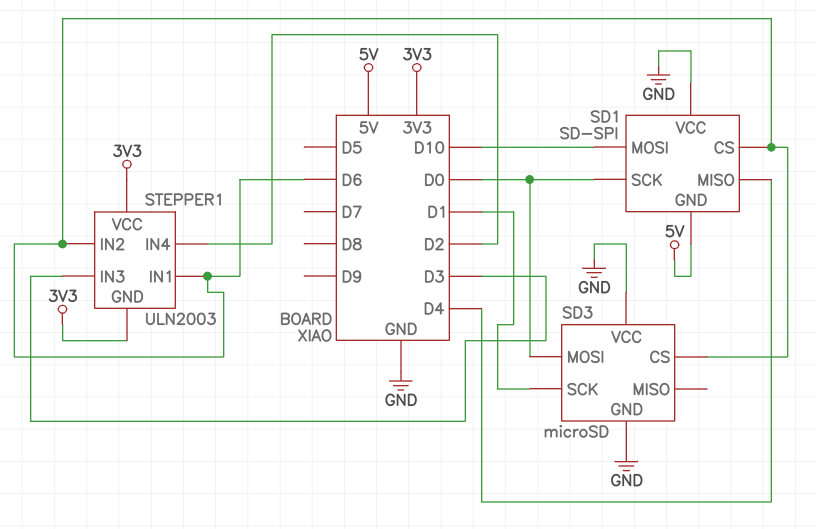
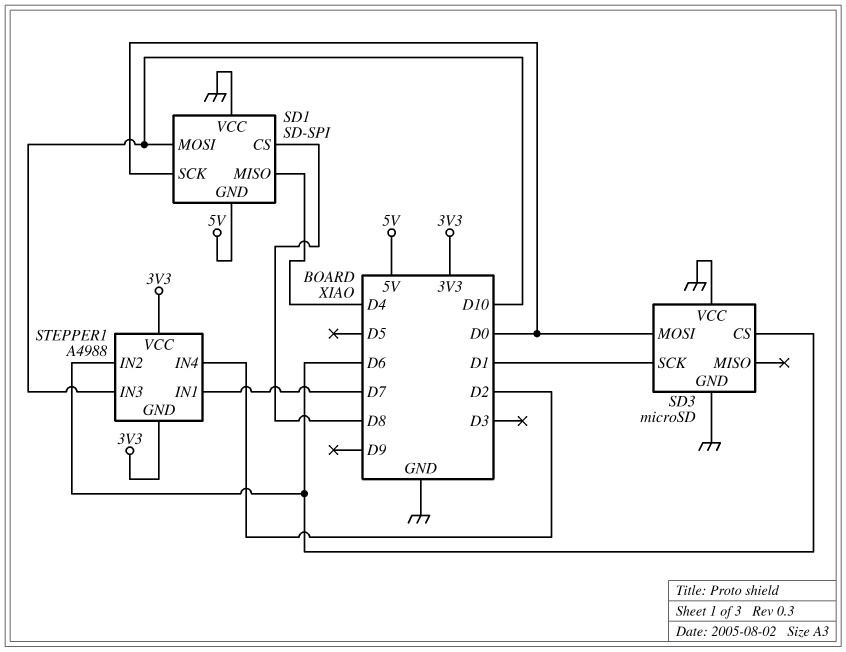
SD1 pin CS: D6 -> D8
STEPPER1: ULN2003 -> A4988
STEPPER1 pin IN1: D6 -> D7
STEPPER1 pin IN3: D3 -> D10

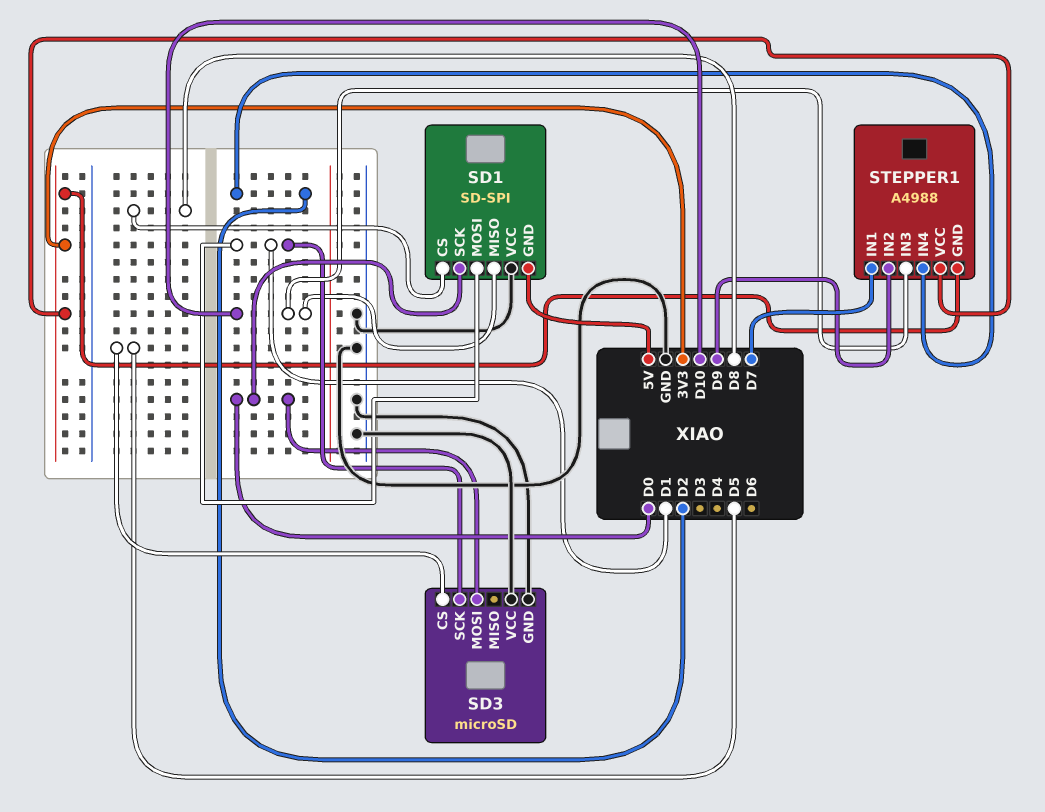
SD1 pin MISO: D4 -> D10
SD1 pin MOSI: D10 -> D1
SD3 pin CS: D6 -> D5
STEPPER1 pin IN2: D6 -> D9

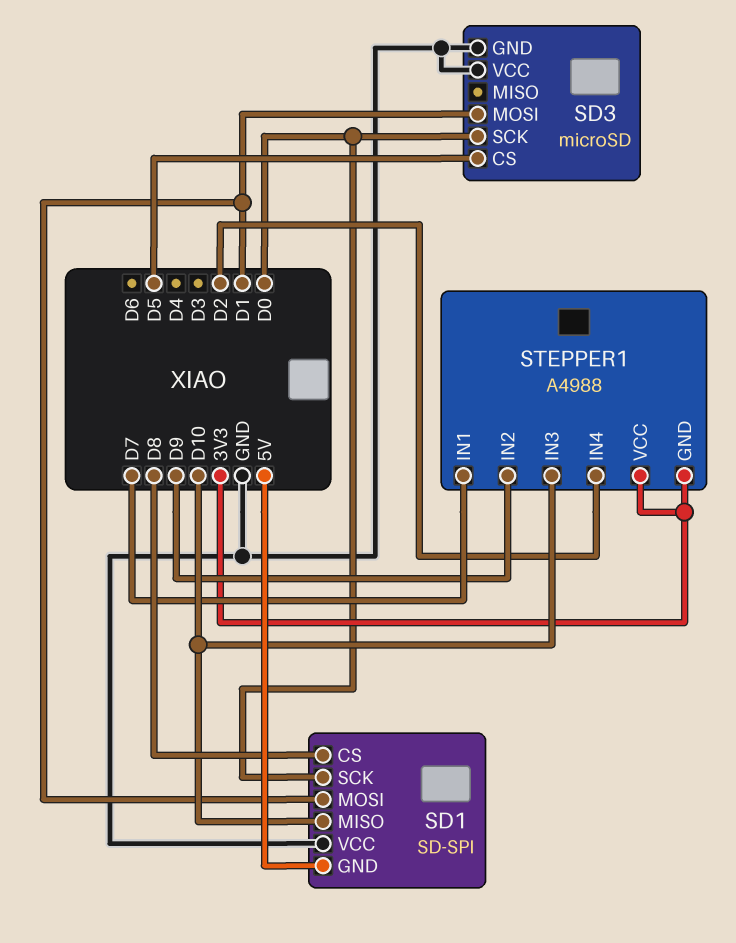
SD3 pin MOSI: D0 -> D1
SD3 pin SCK: D1 -> D0

